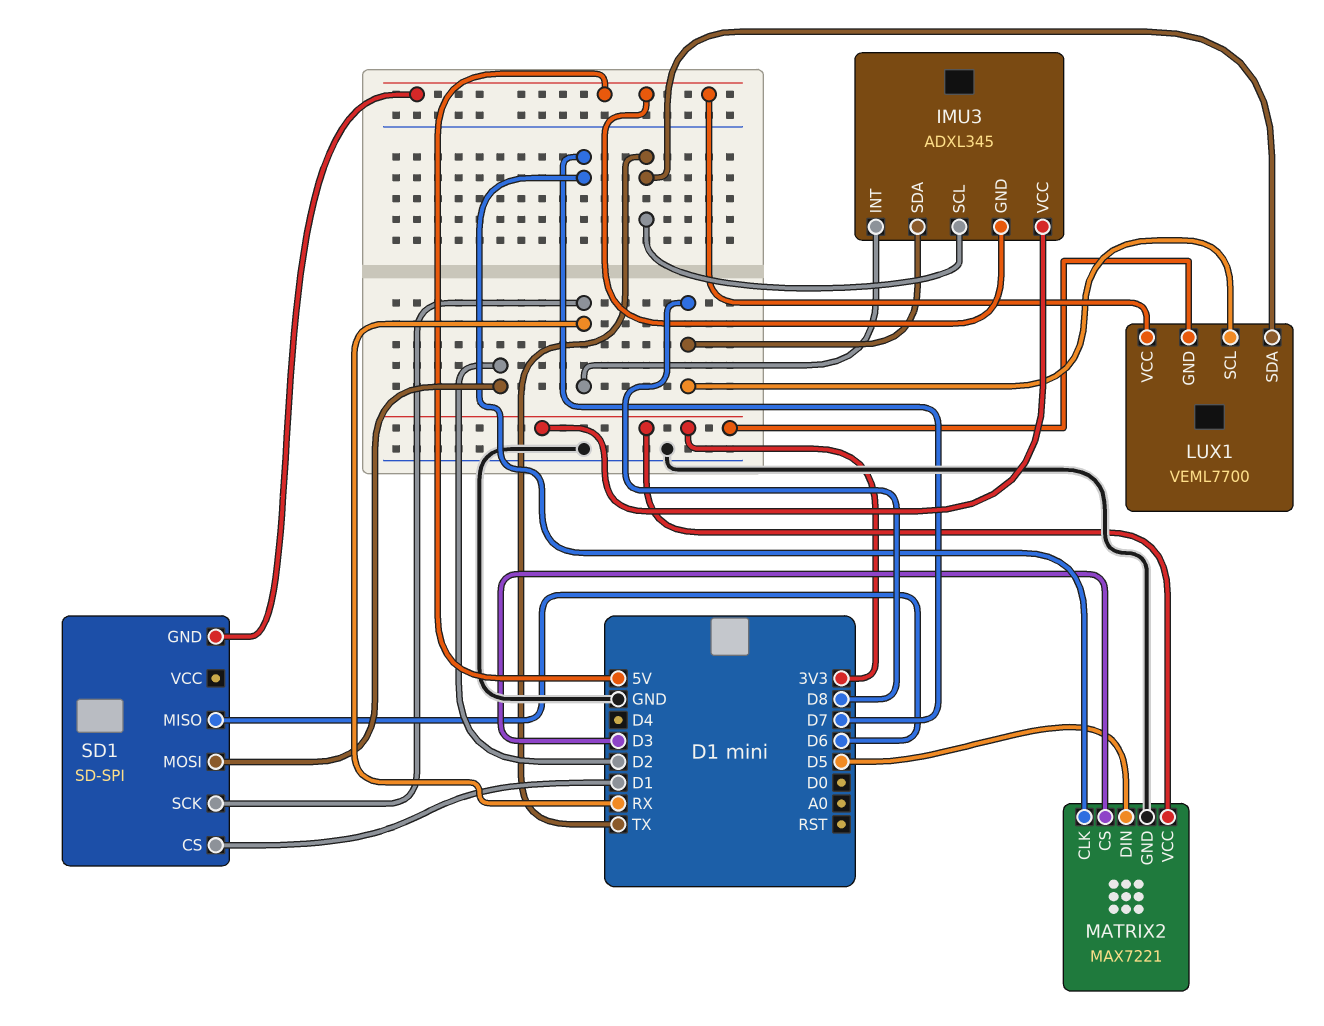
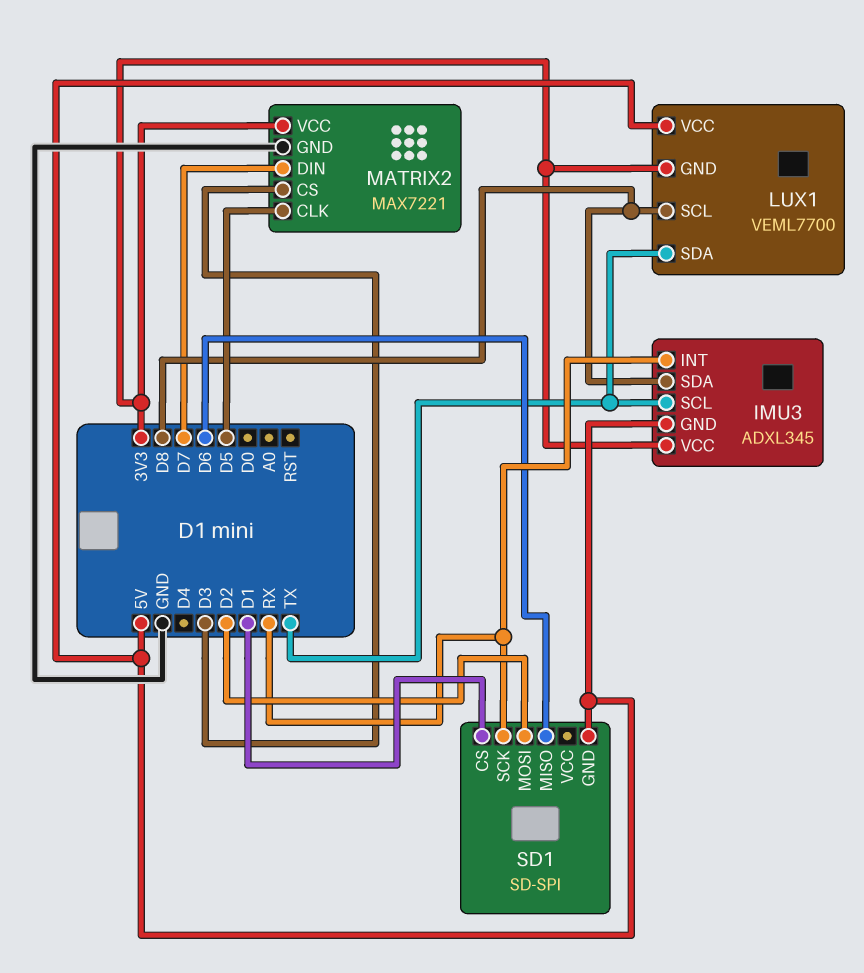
MATRIX2 pin CLK: D7 -> D5
MATRIX2 pin DIN: D5 -> D7

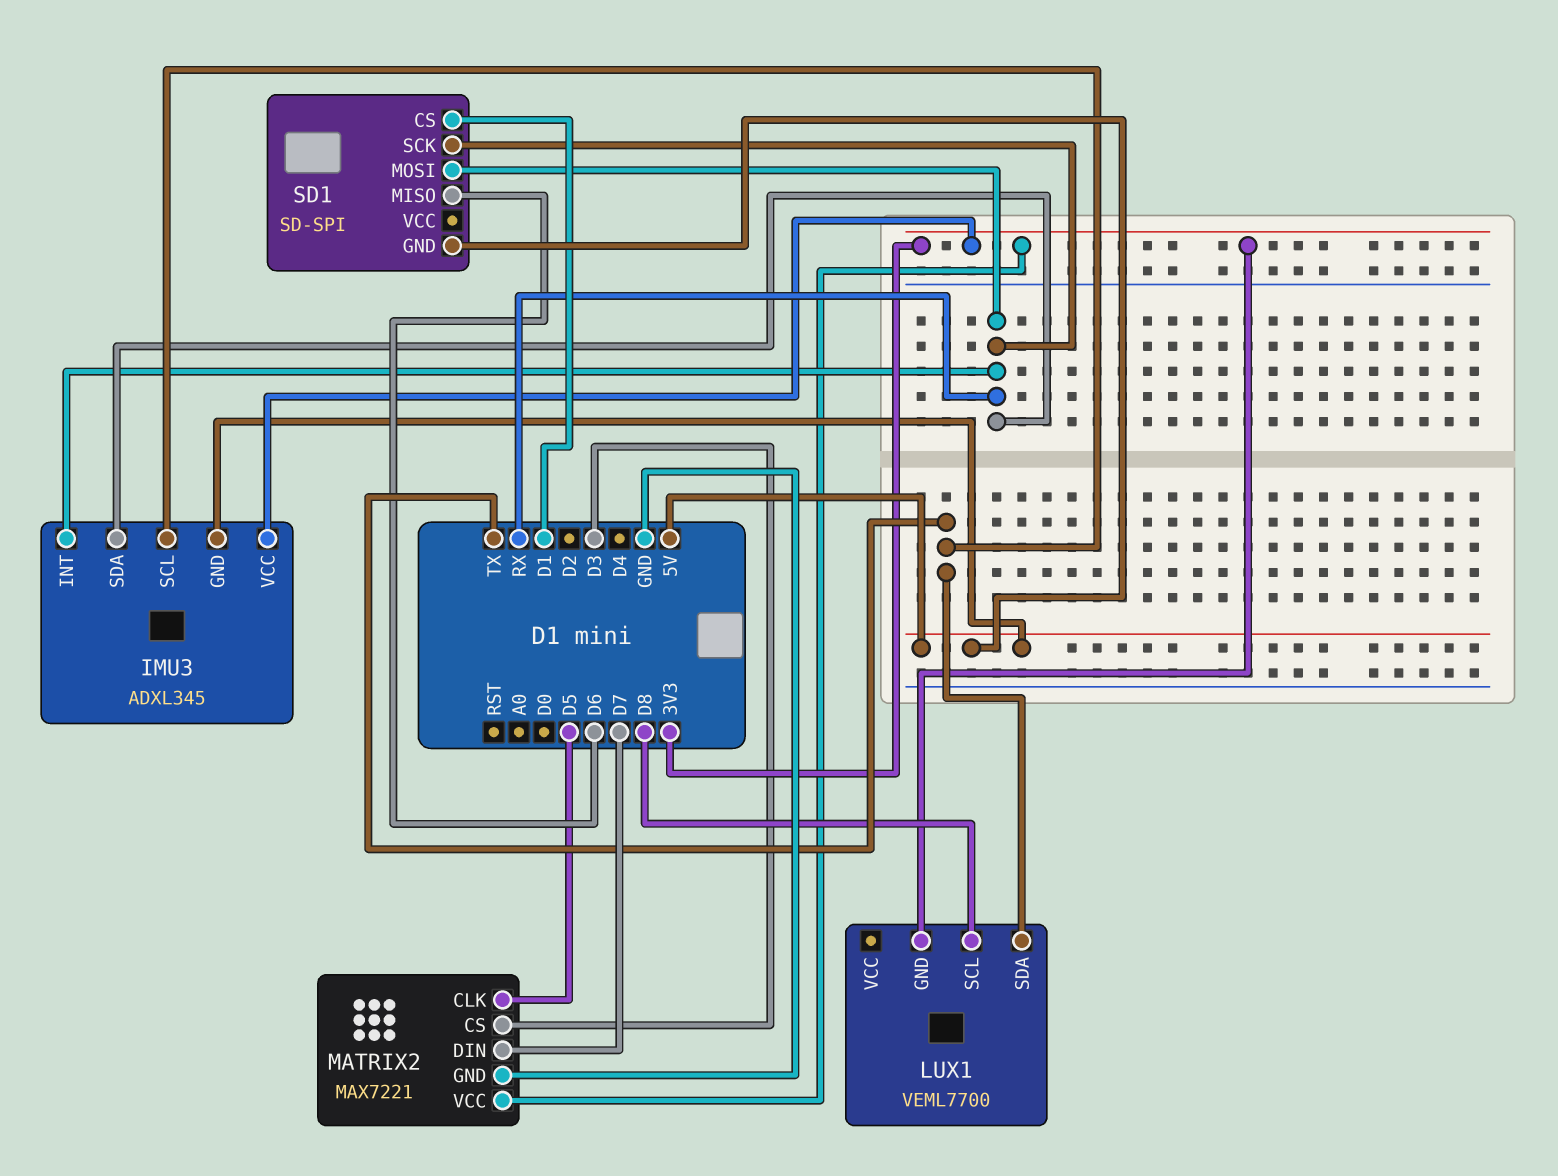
IMU3 pin SDA: D8 -> RX
LUX1 pin VCC: 5V -> none
SD1 pin MOSI: D2 -> RX

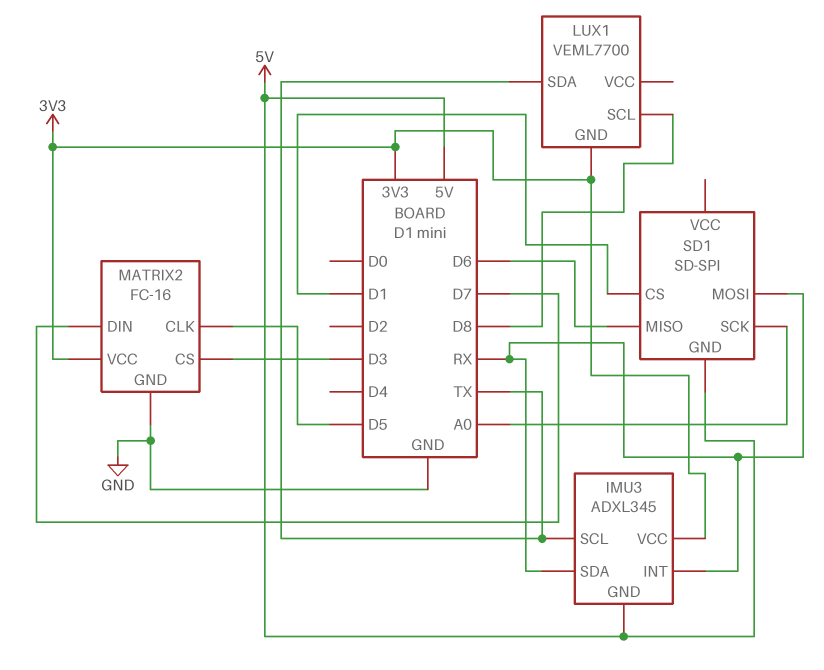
MATRIX2: MAX7221 -> FC-16
SD1 pin SCK: RX -> A0

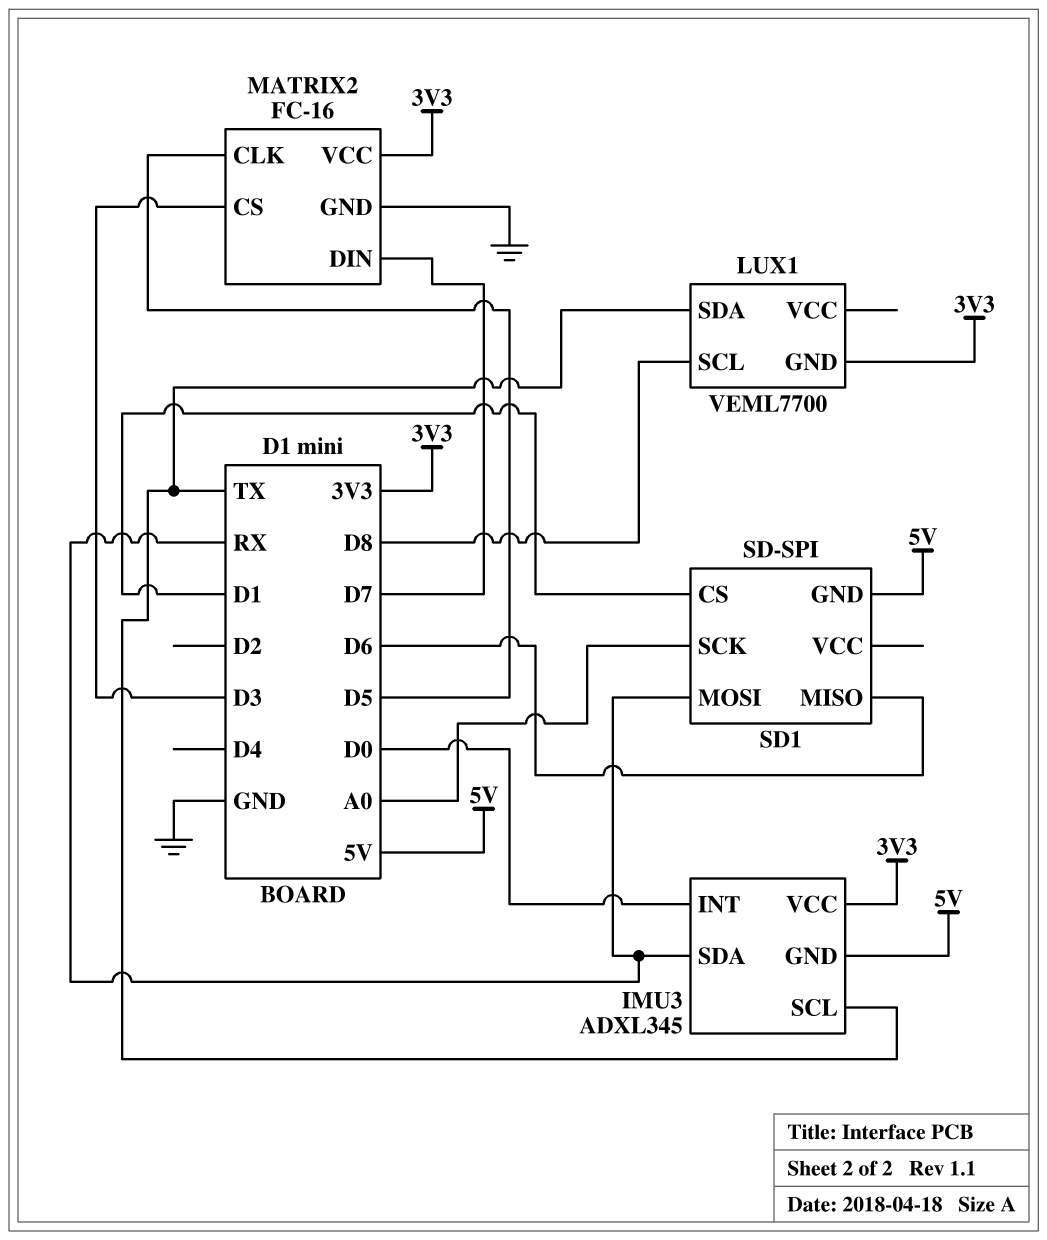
IMU3 pin INT: RX -> D0

